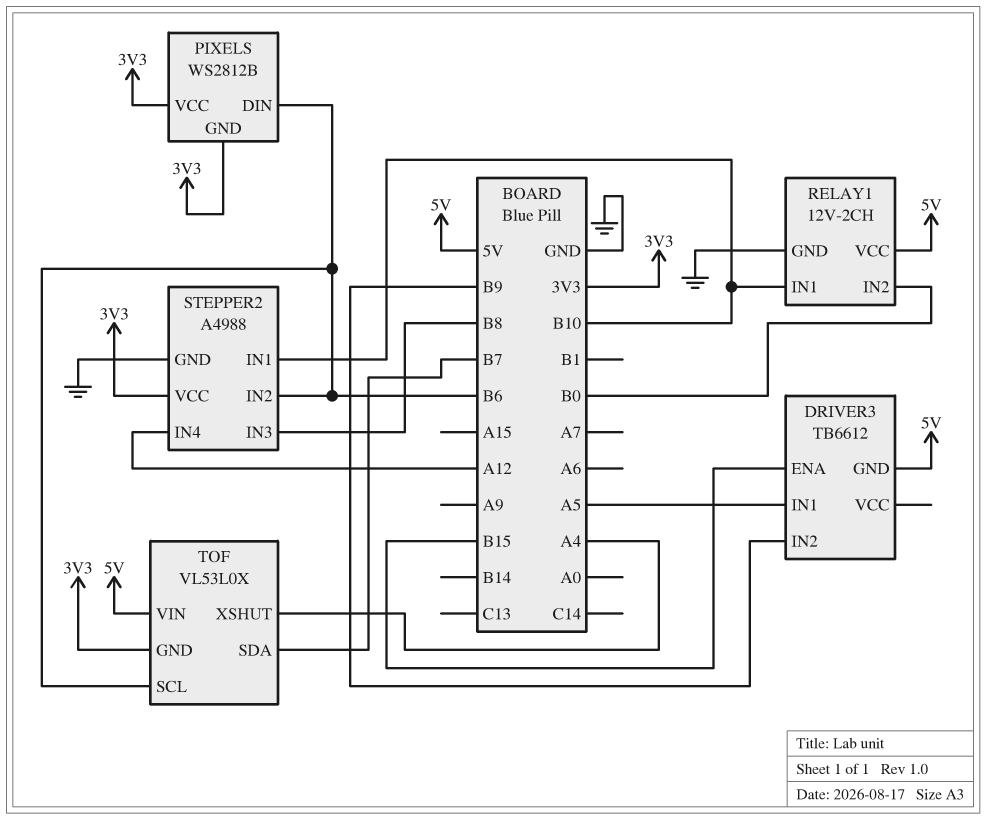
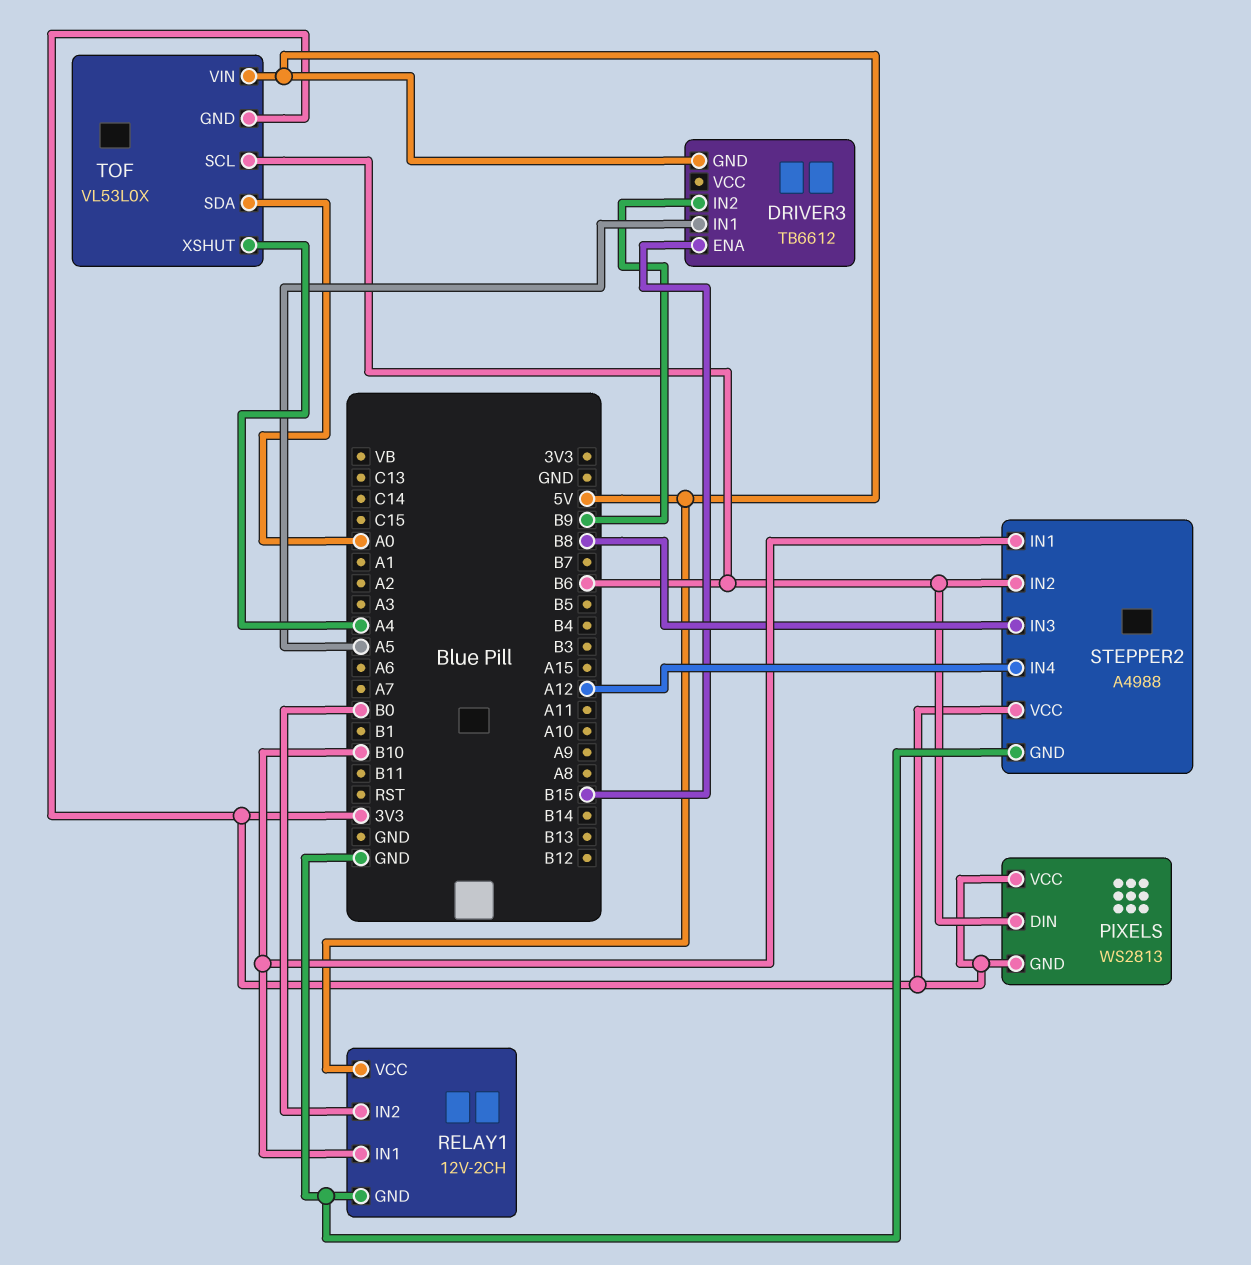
PIXELS: WS2812B -> WS2813
TOF pin SDA: B7 -> A0

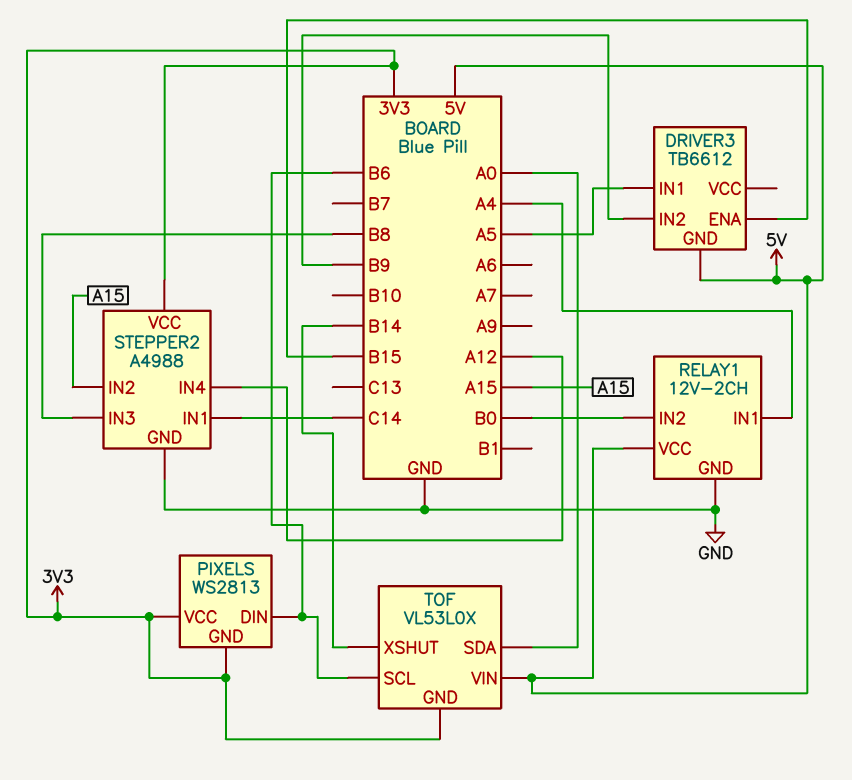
RELAY1 pin IN1: B10 -> A4
STEPPER2 pin IN1: B10 -> C14
STEPPER2 pin IN2: B6 -> A15
TOF pin XSHUT: A4 -> B14

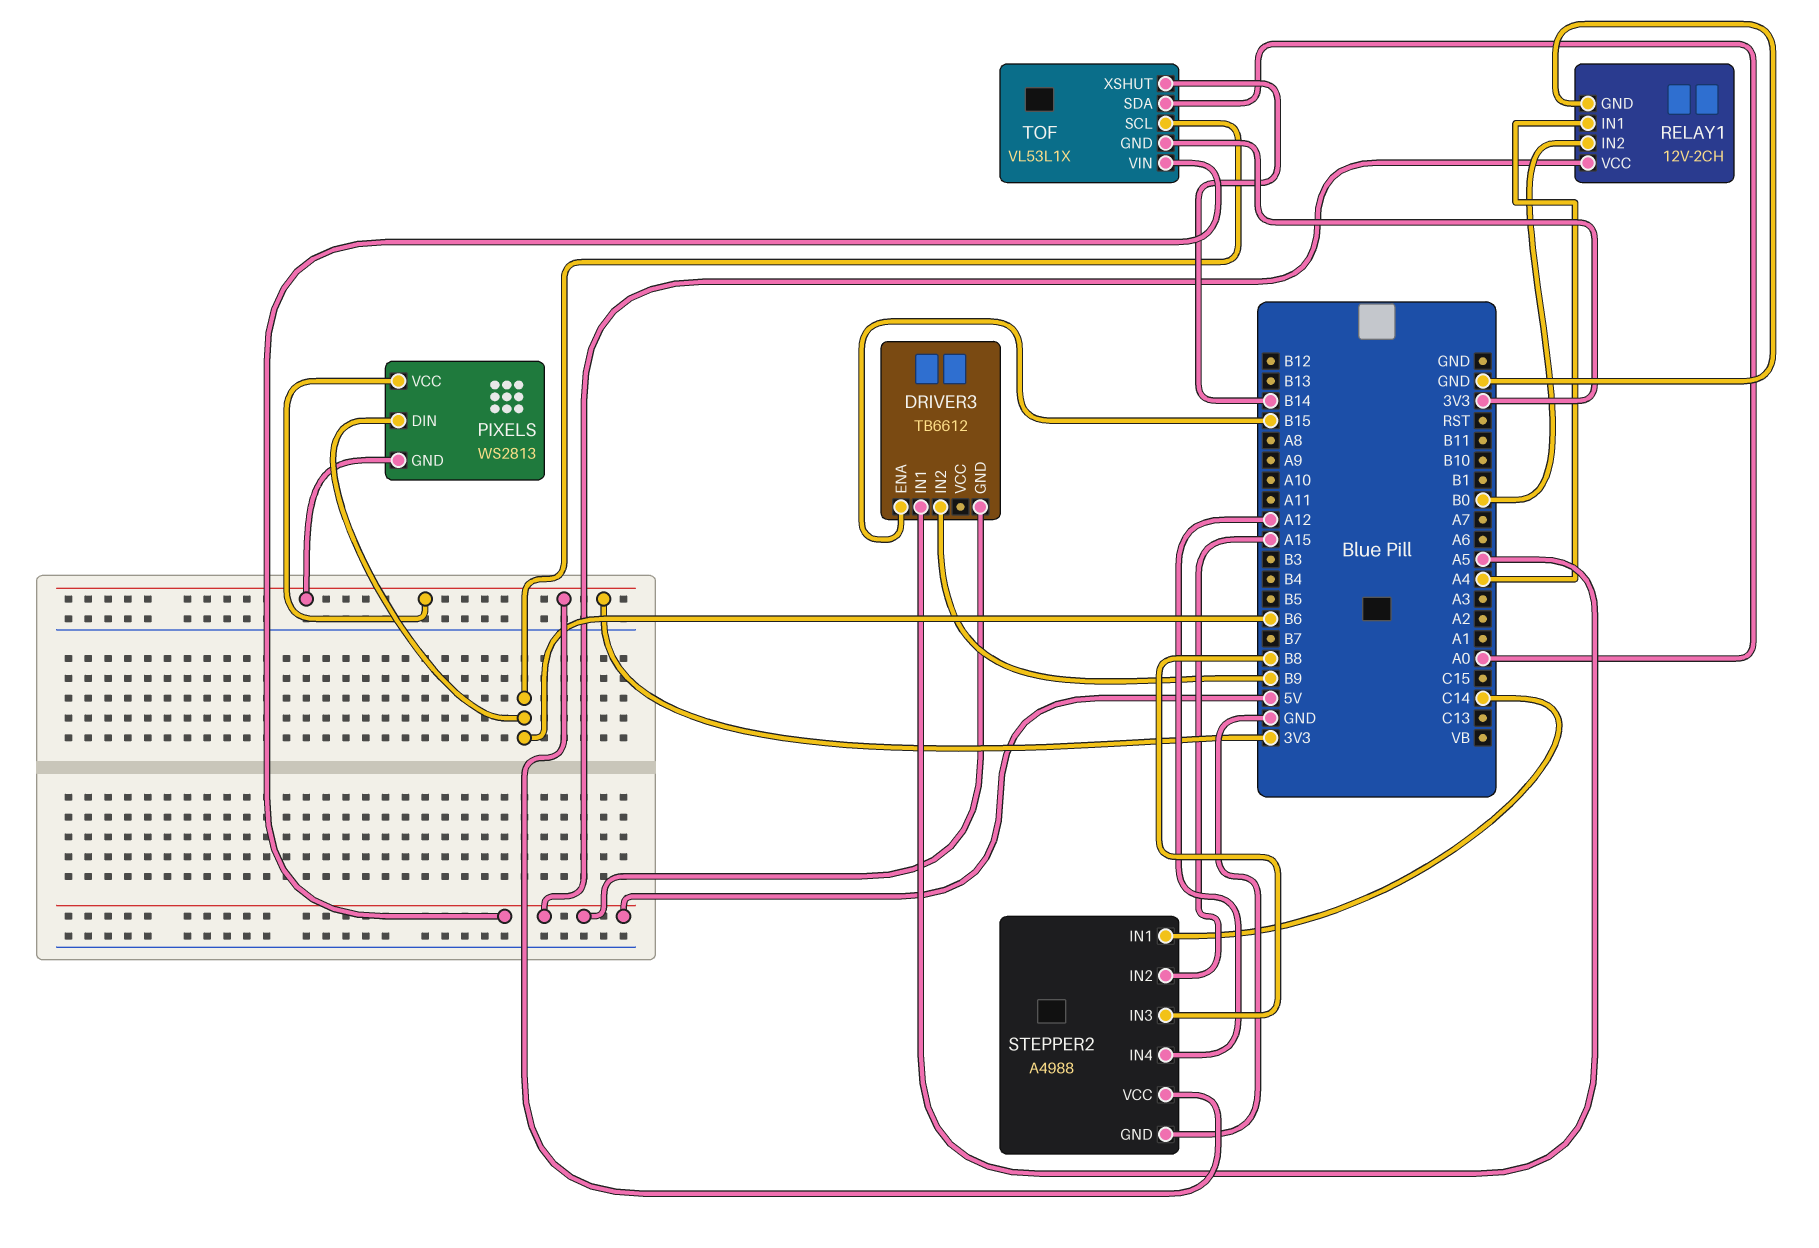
TOF: VL53L0X -> VL53L1X

